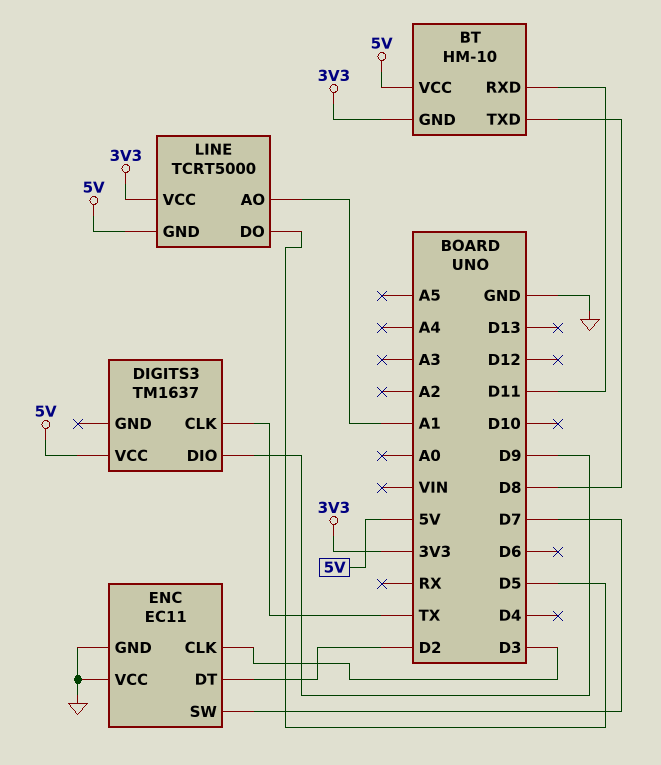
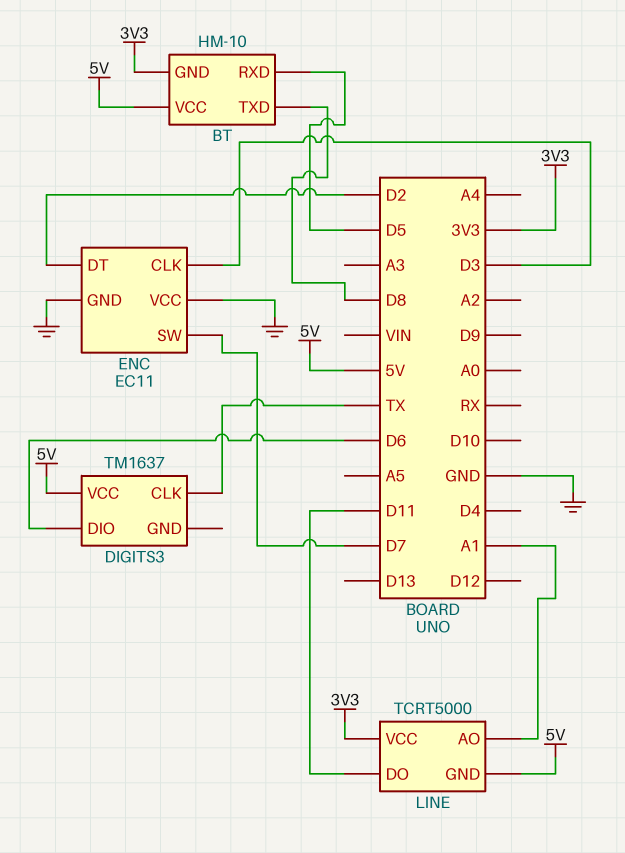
BT pin RXD: D11 -> D5
DIGITS3 pin DIO: D9 -> D6
LINE pin DO: D5 -> D11

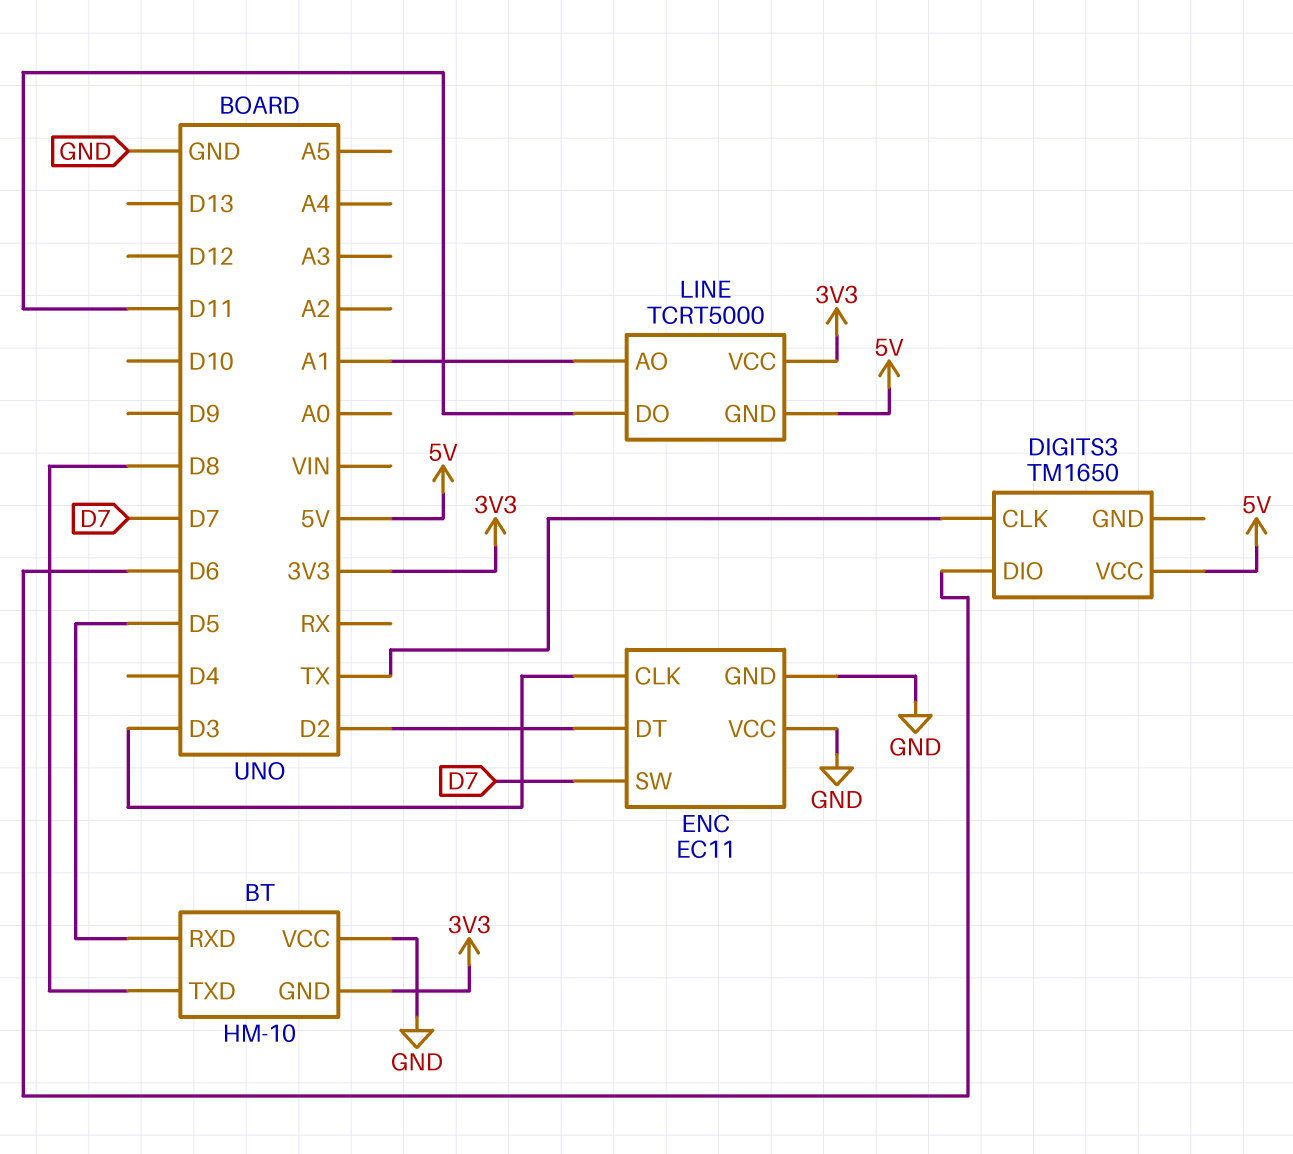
BT pin VCC: 5V -> GND
DIGITS3: TM1637 -> TM1650

